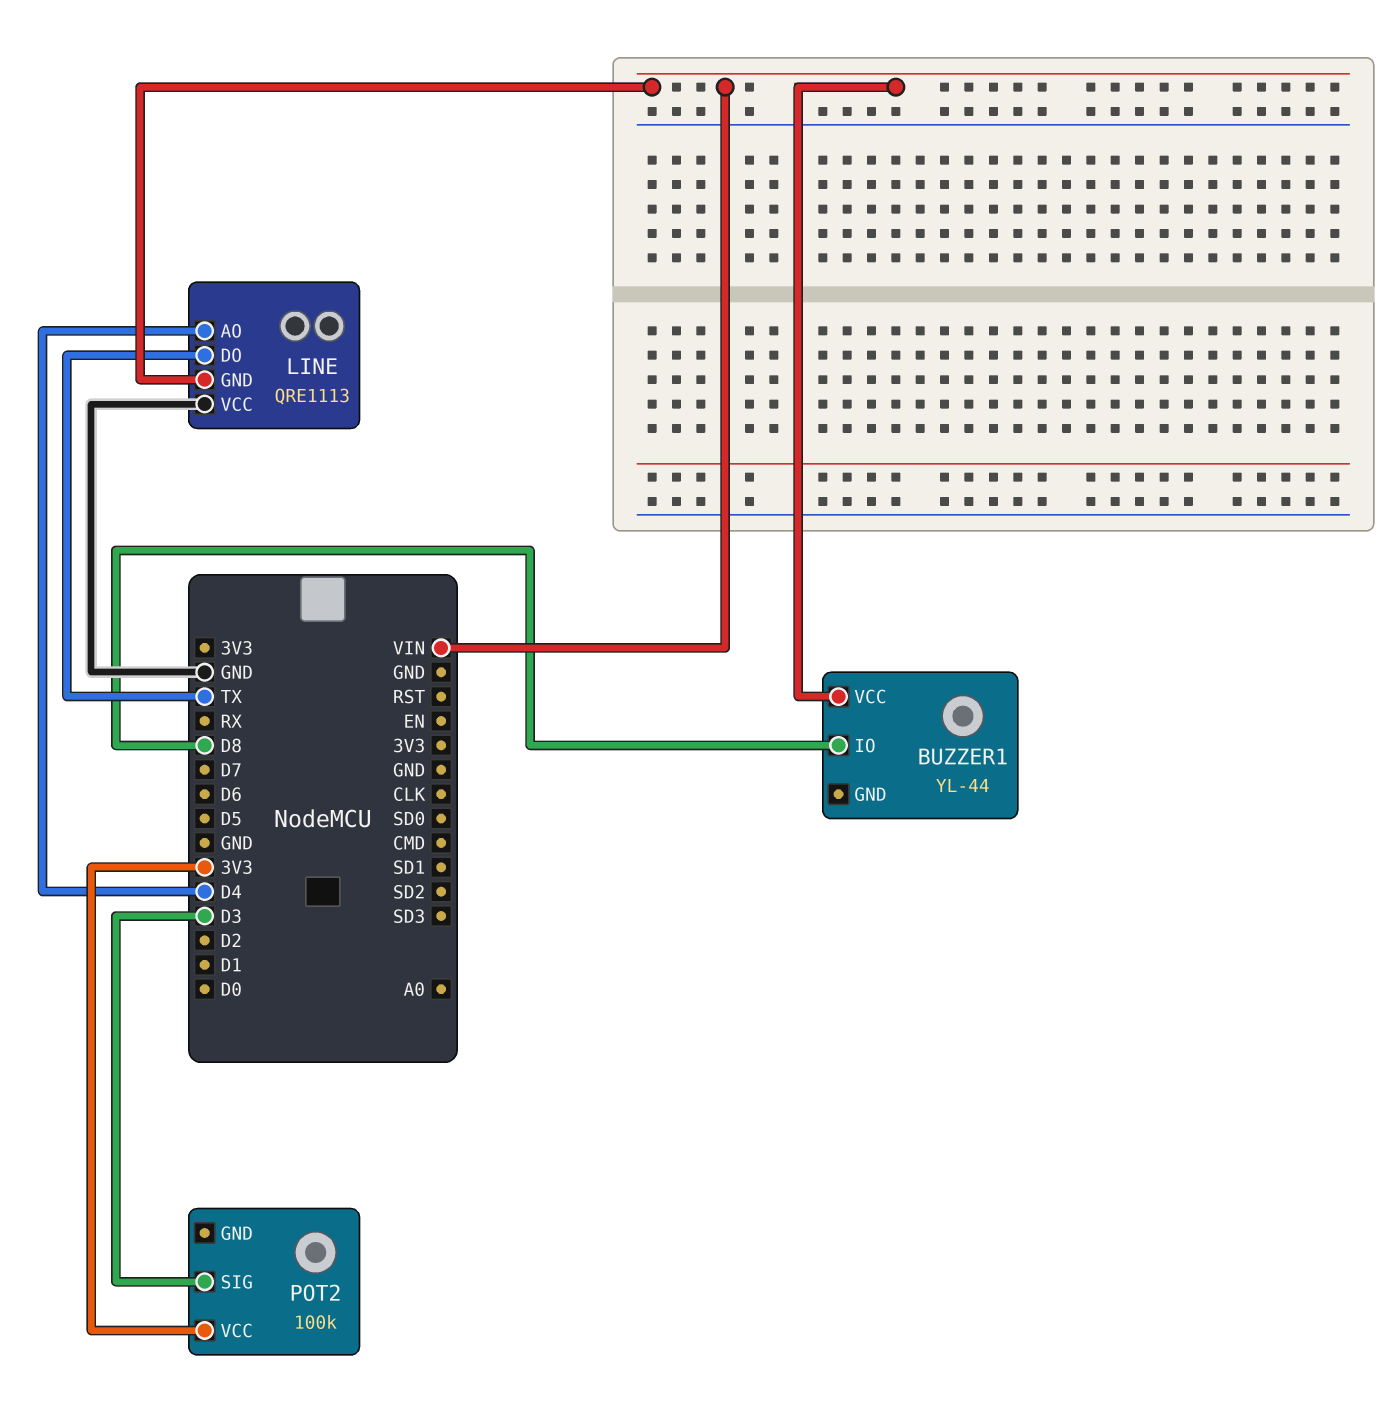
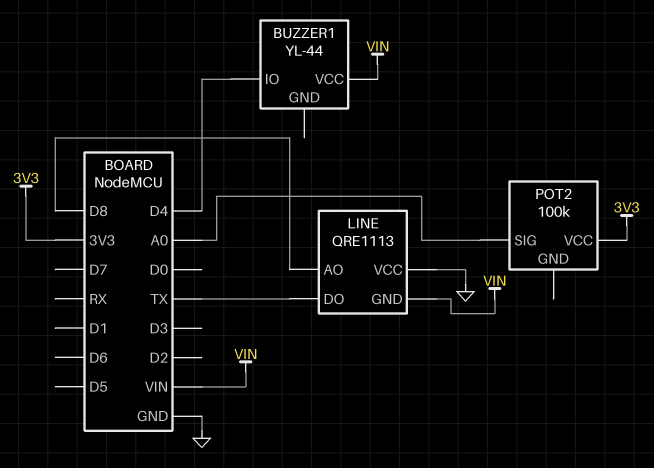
BUZZER1 pin IO: D8 -> D4
LINE pin AO: D4 -> D8
POT2 pin SIG: D3 -> A0

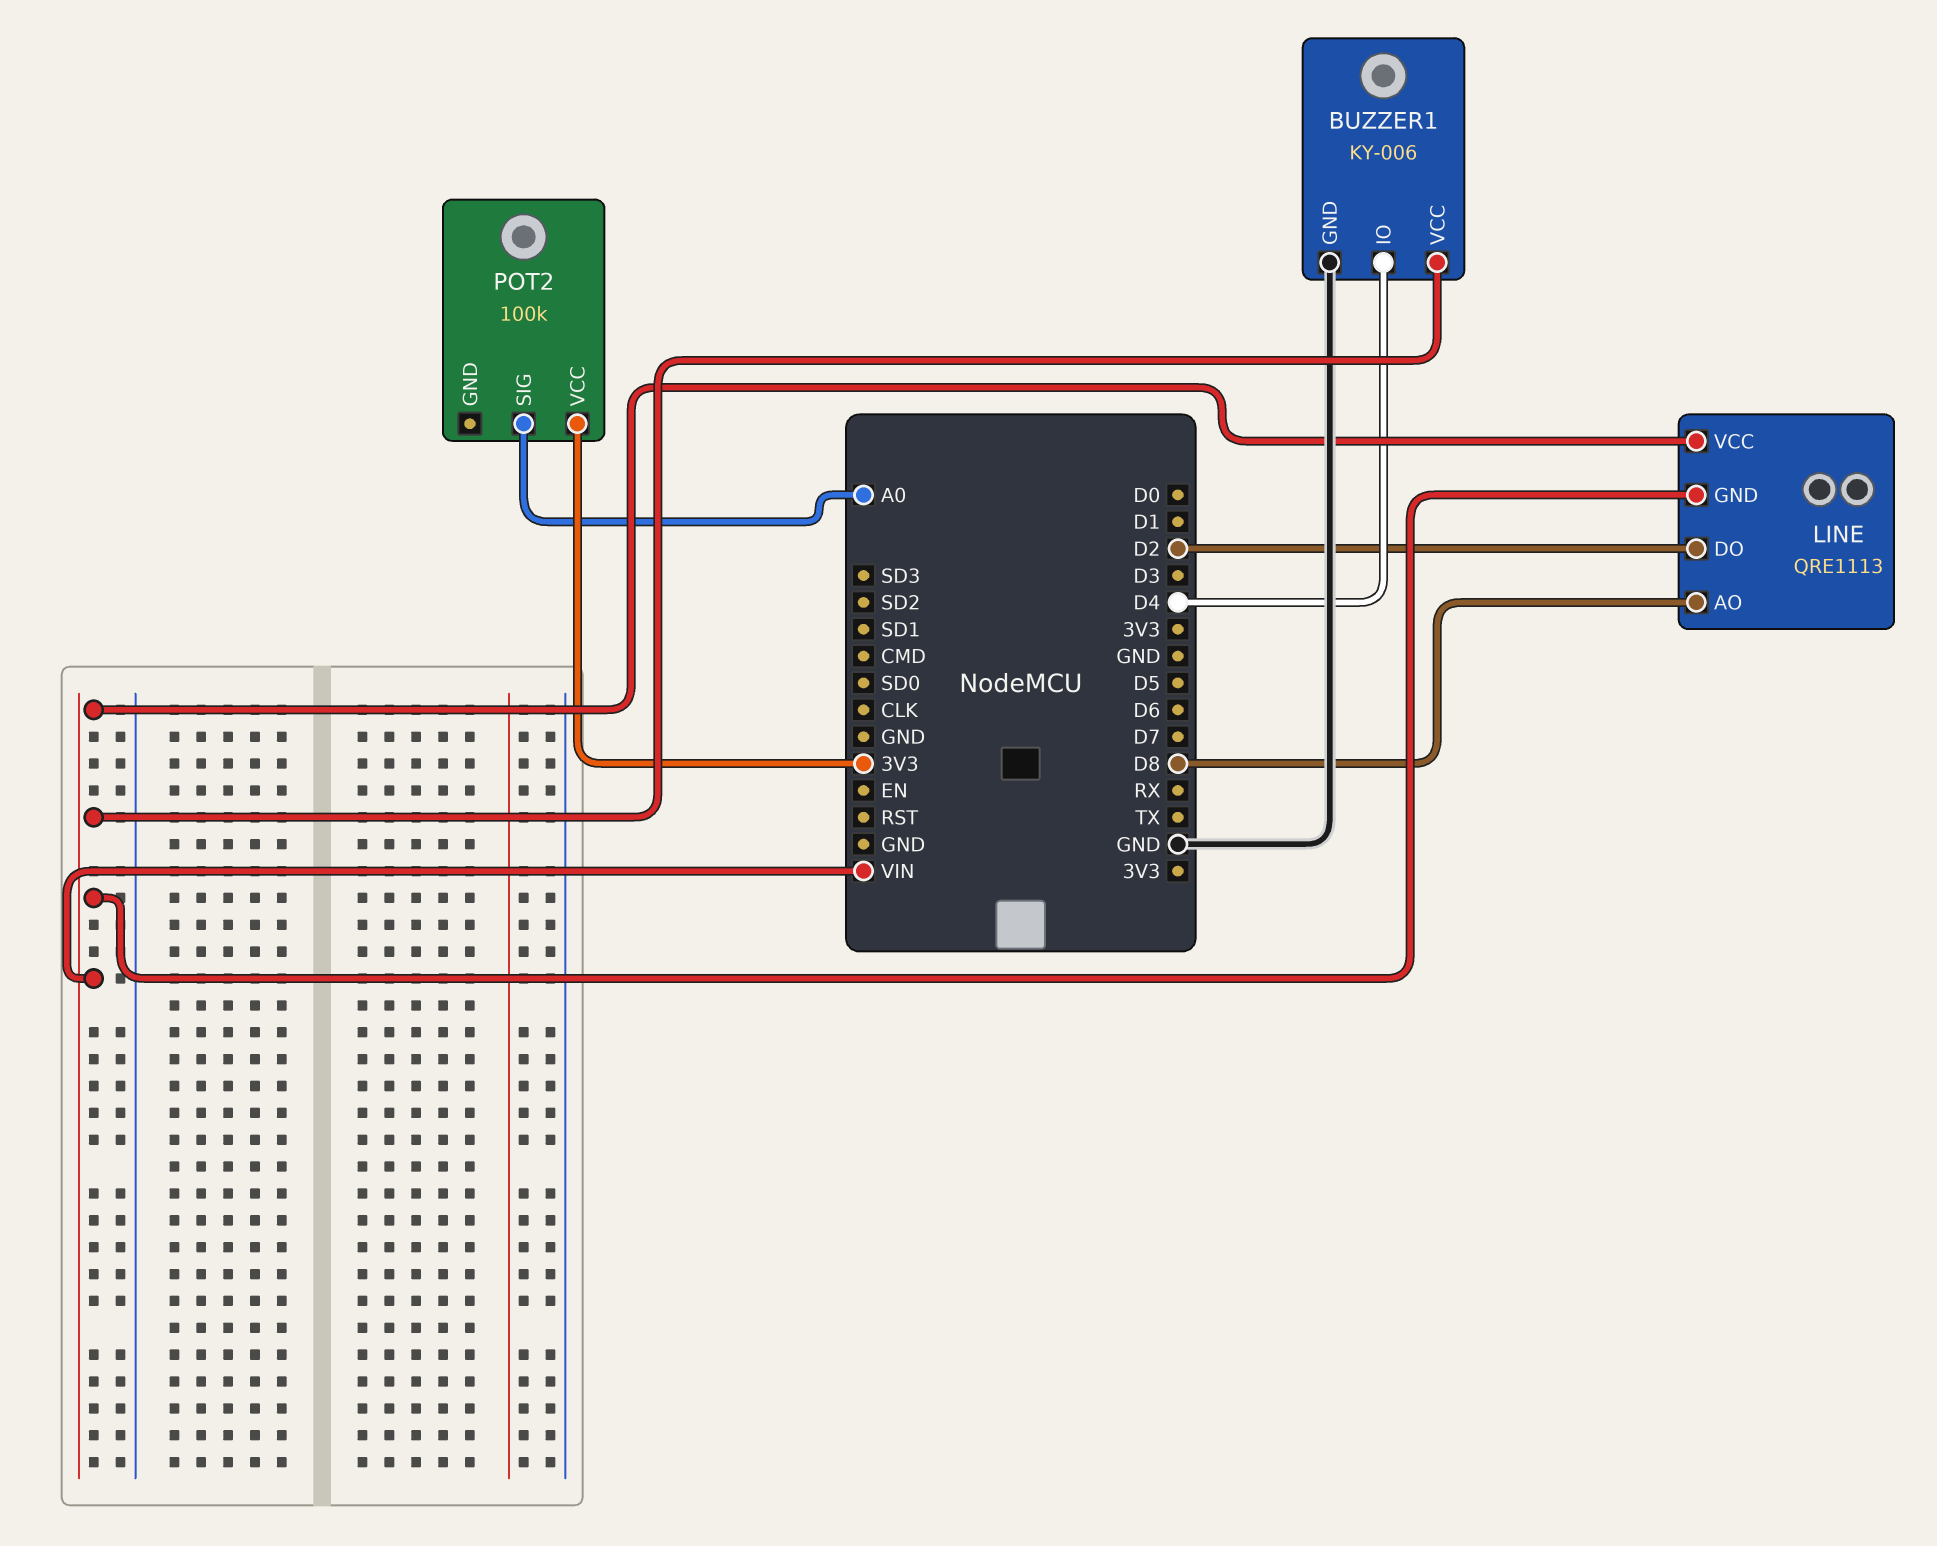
BUZZER1: YL-44 -> KY-006
BUZZER1 pin GND: none -> GND
LINE pin DO: TX -> D2
LINE pin VCC: GND -> VIN

